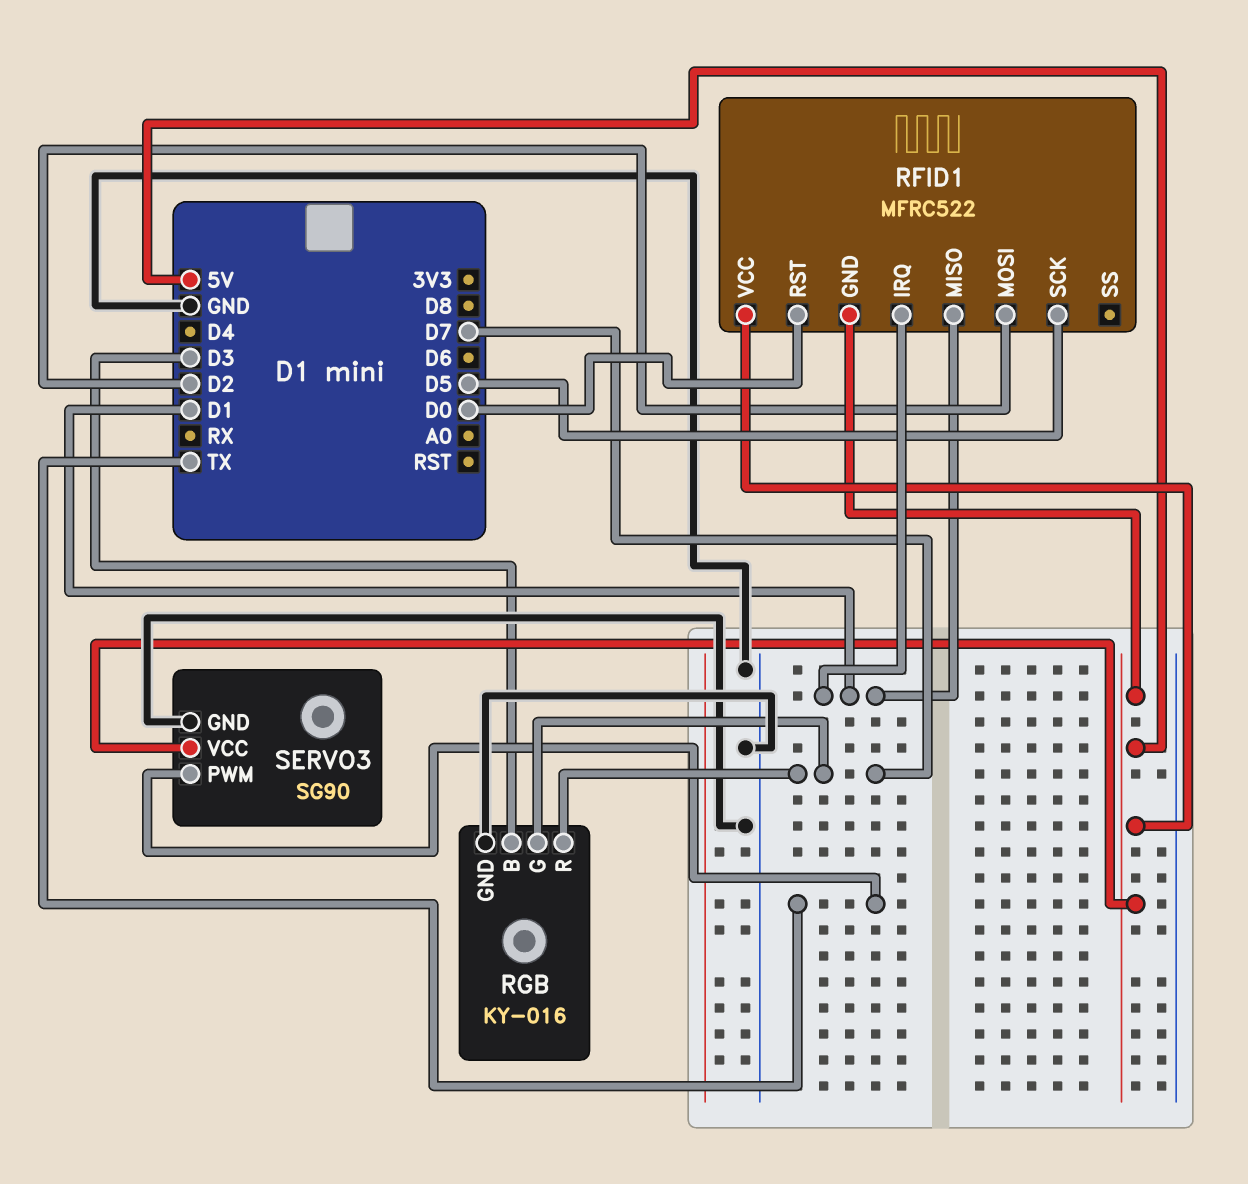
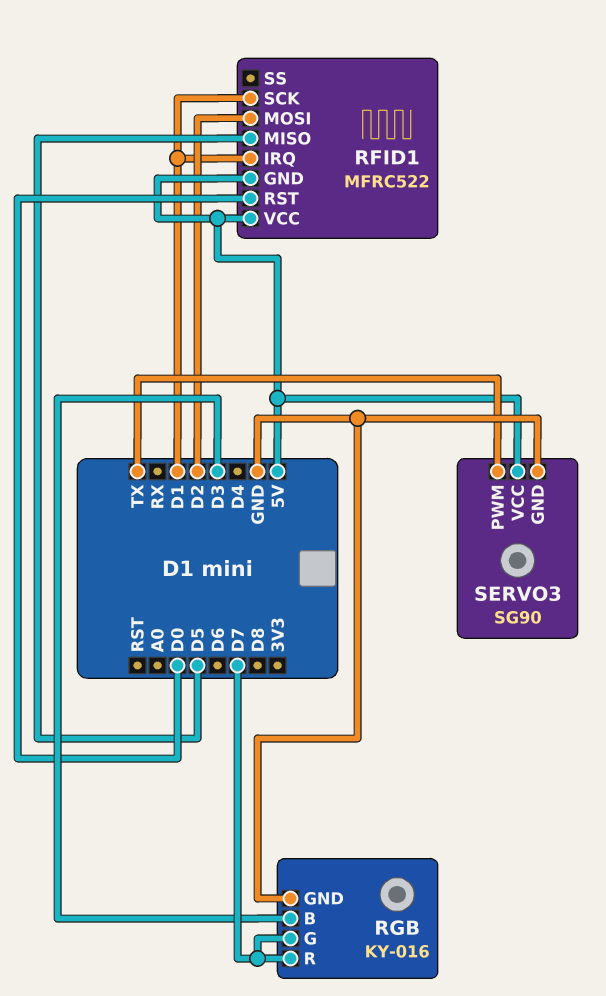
RFID1 pin MISO: D1 -> D5
RFID1 pin SCK: D5 -> D1

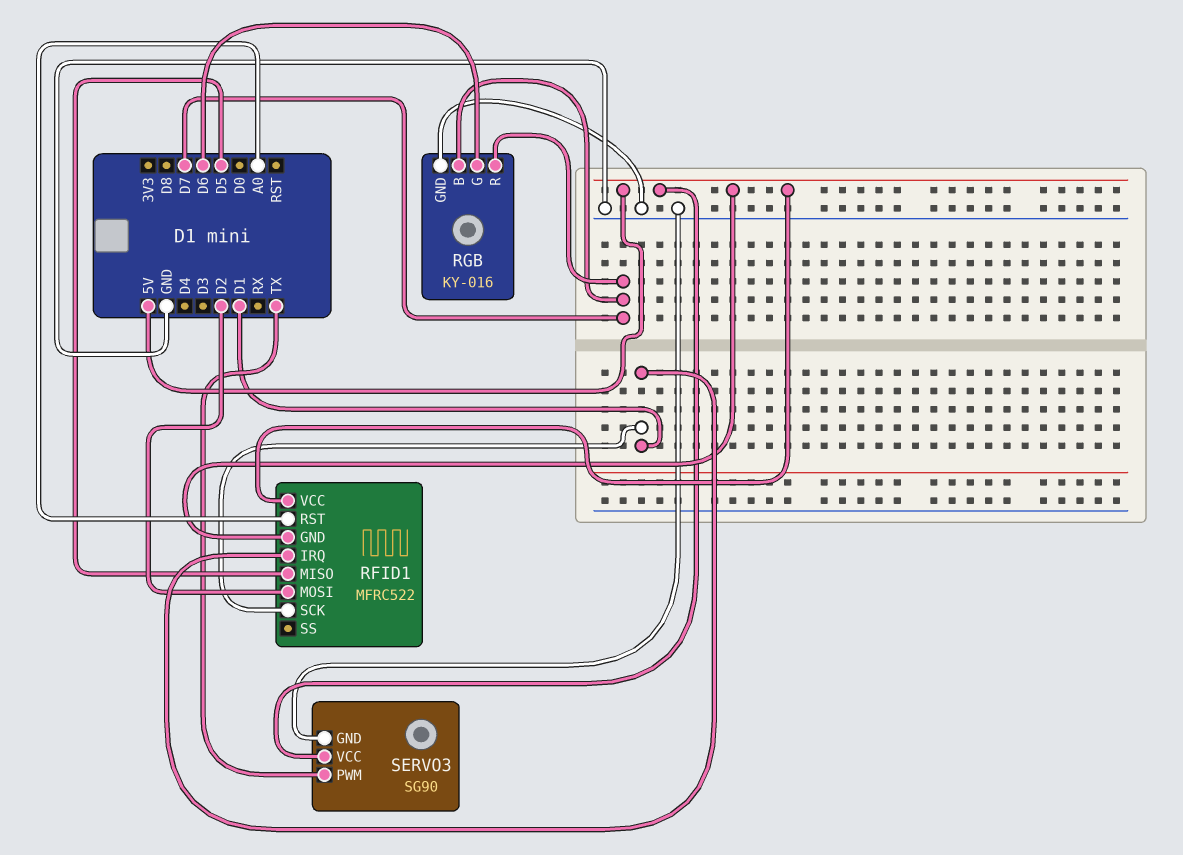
RFID1 pin RST: D0 -> A0
RGB pin B: D3 -> D7
RGB pin G: D7 -> D6

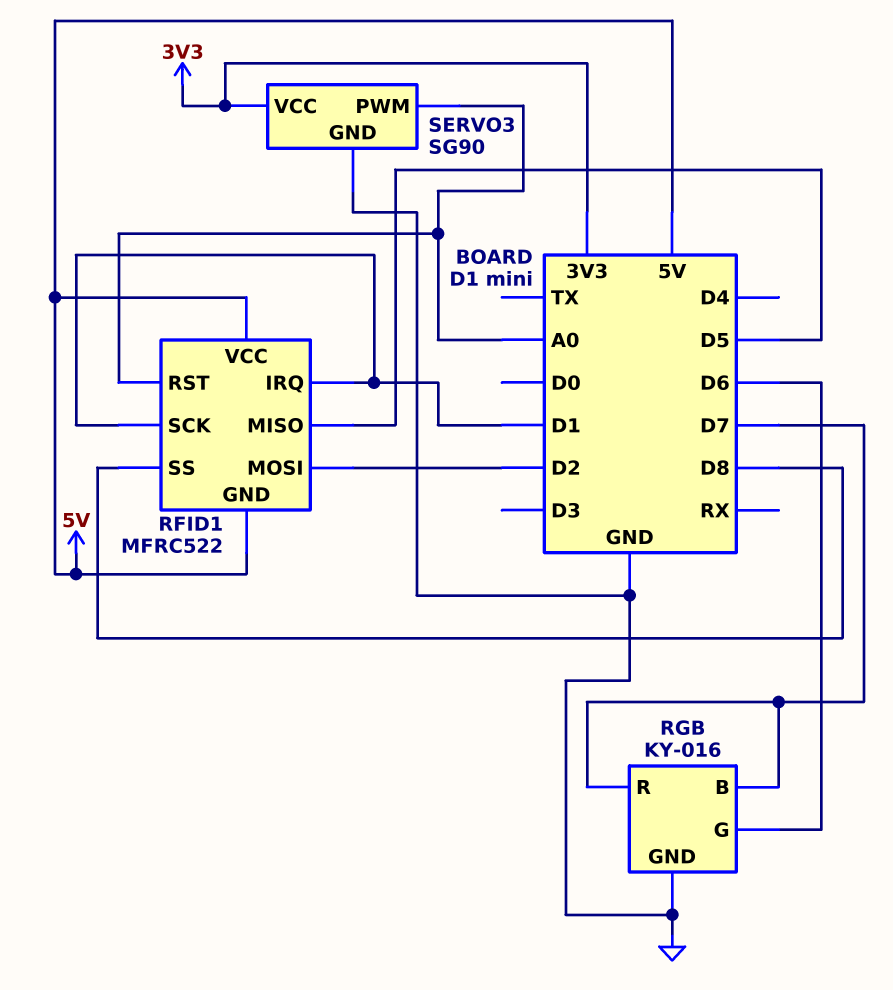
RFID1 pin SS: none -> D8
SERVO3 pin PWM: TX -> A0
SERVO3 pin VCC: 5V -> 3V3

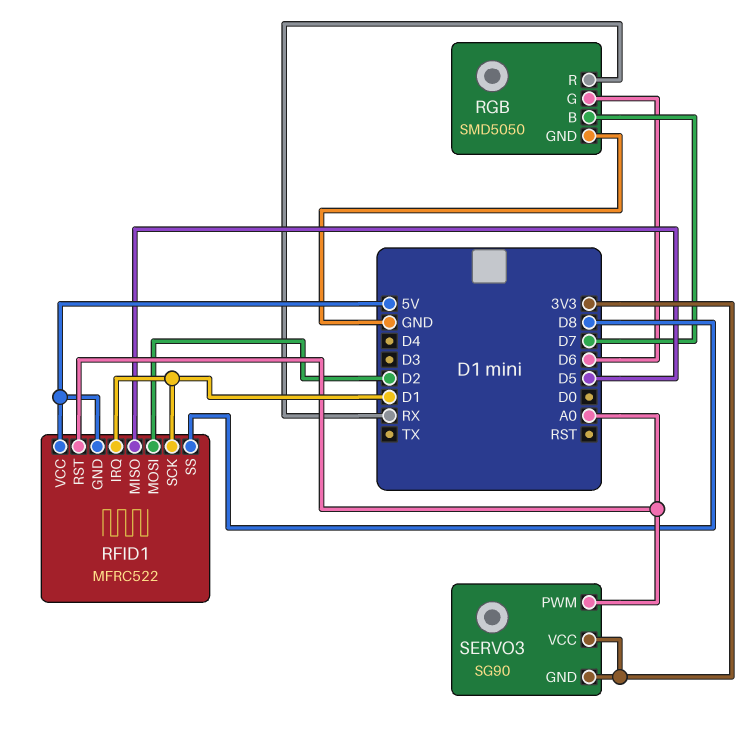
RGB: KY-016 -> SMD5050
RGB pin R: D7 -> RX
SERVO3 pin GND: GND -> 3V3

